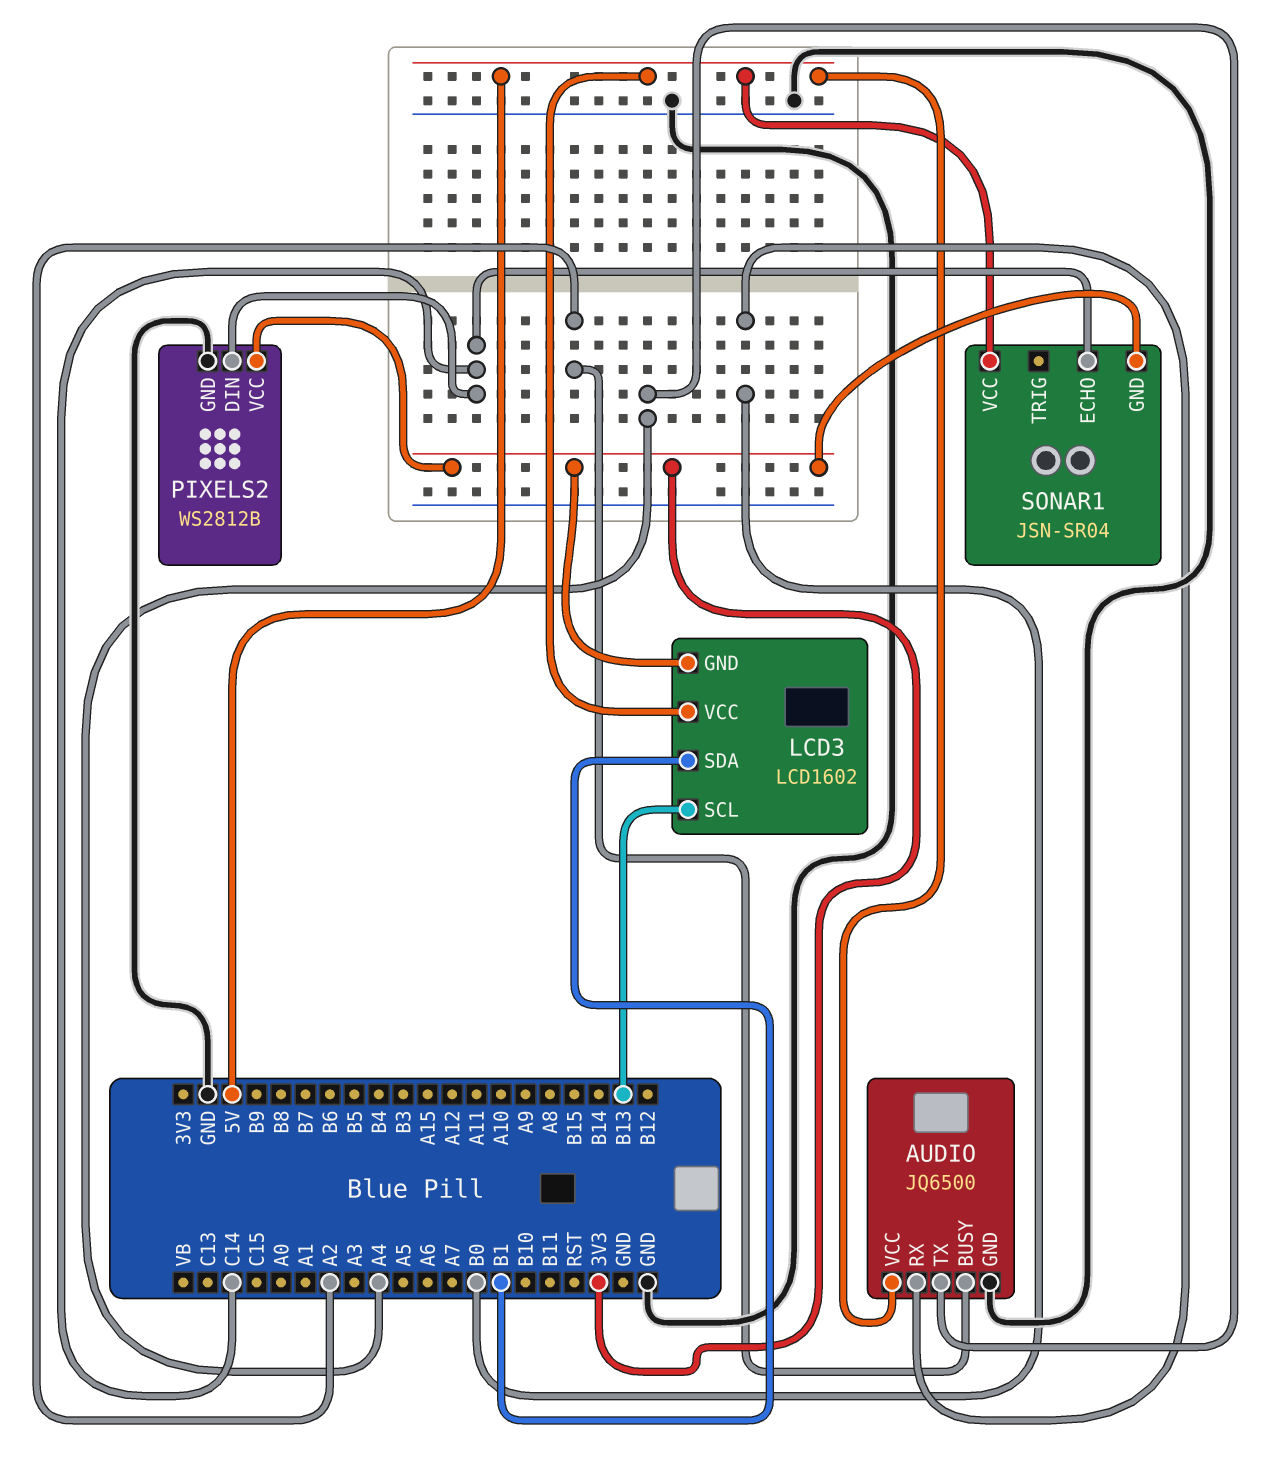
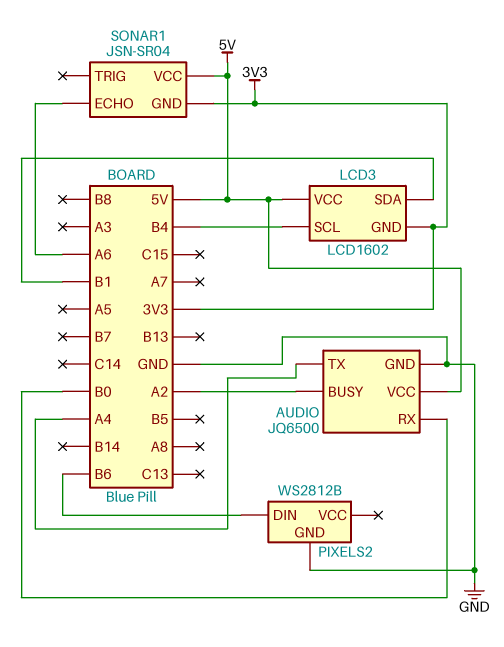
LCD3 pin SCL: B13 -> B4
PIXELS2 pin DIN: C14 -> B6
PIXELS2 pin VCC: 3V3 -> none
SONAR1 pin ECHO: C14 -> A6

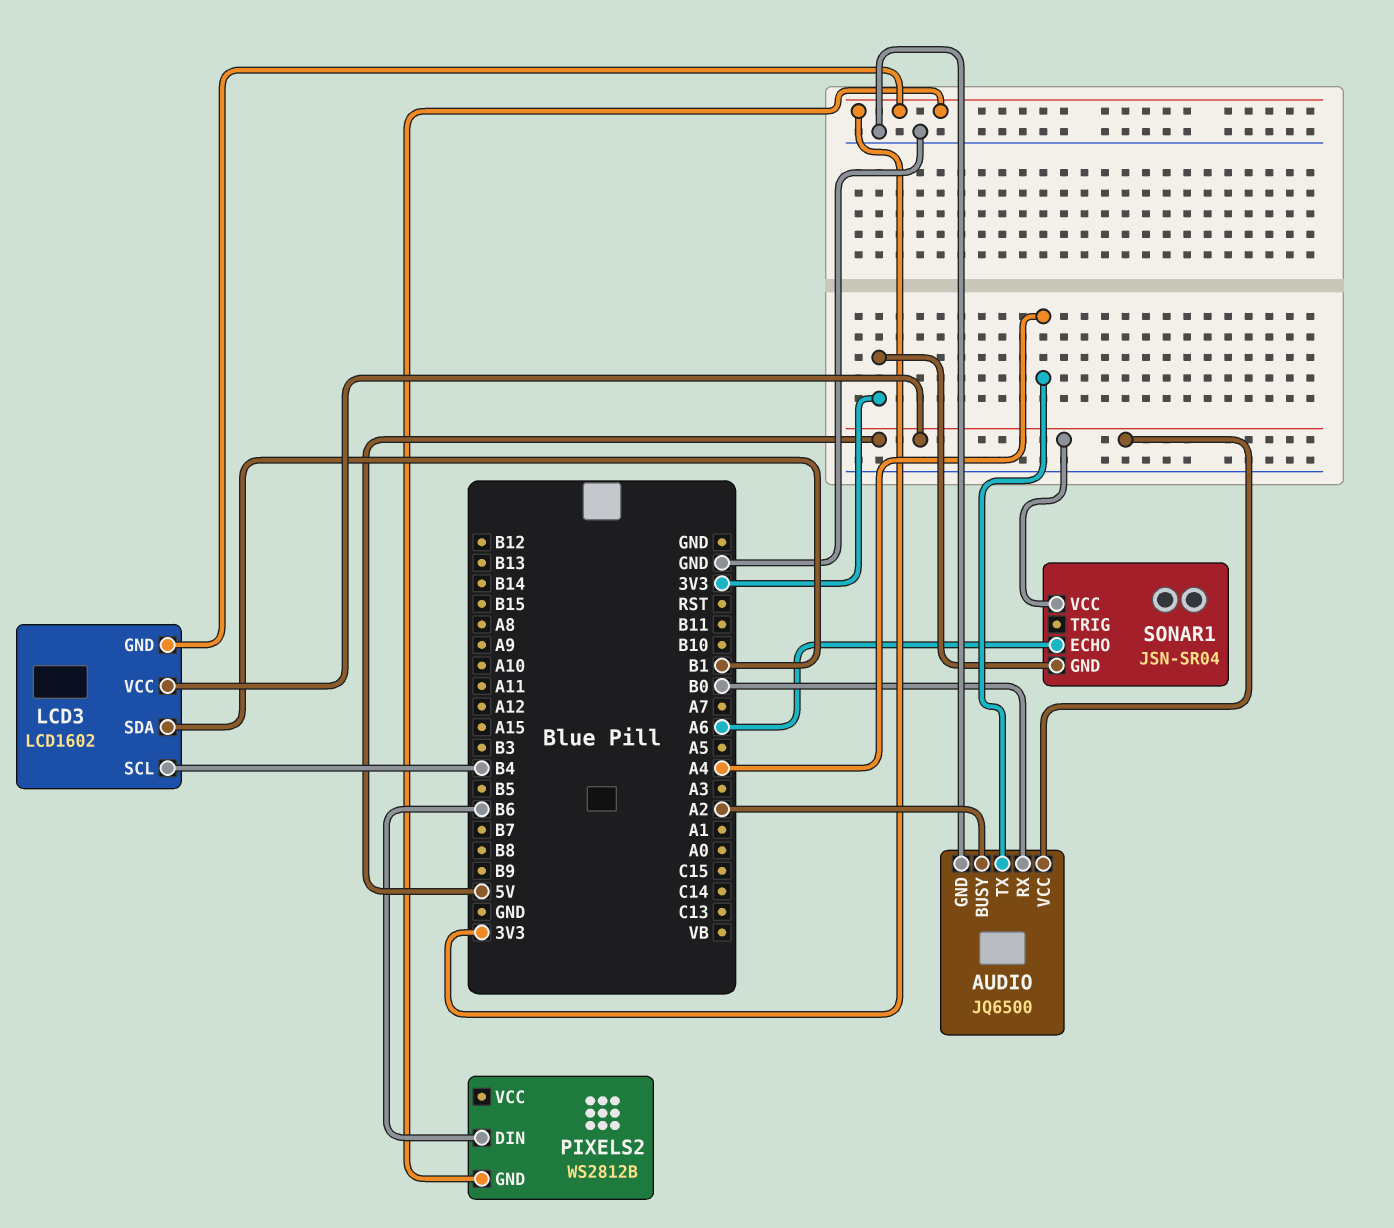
PIXELS2 pin GND: GND -> 3V3

